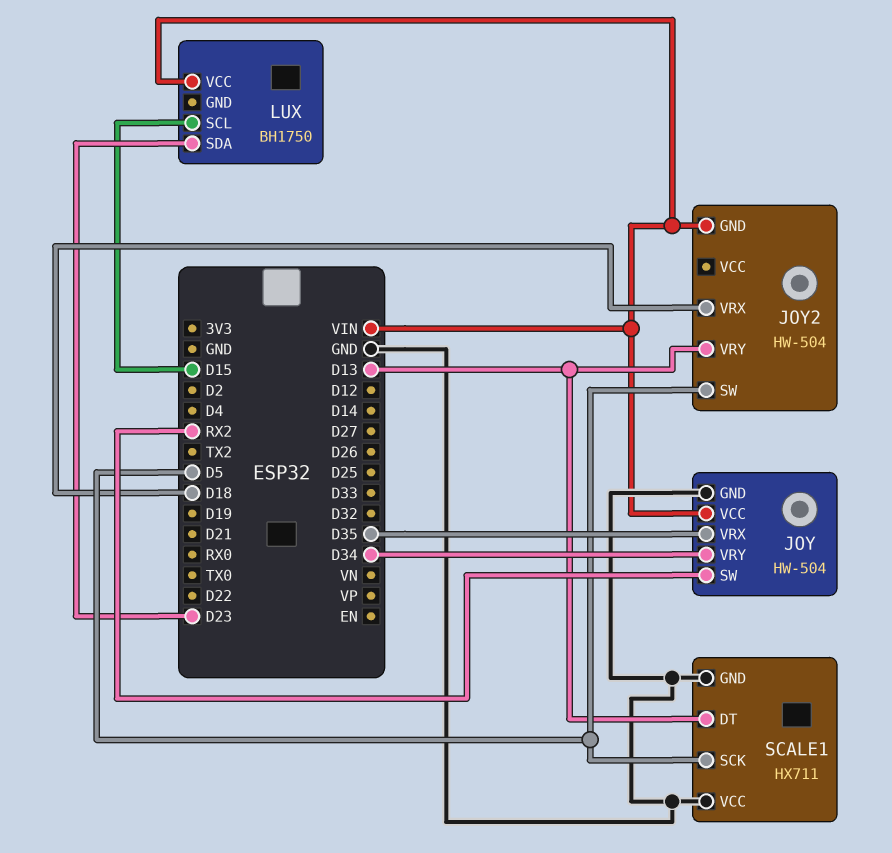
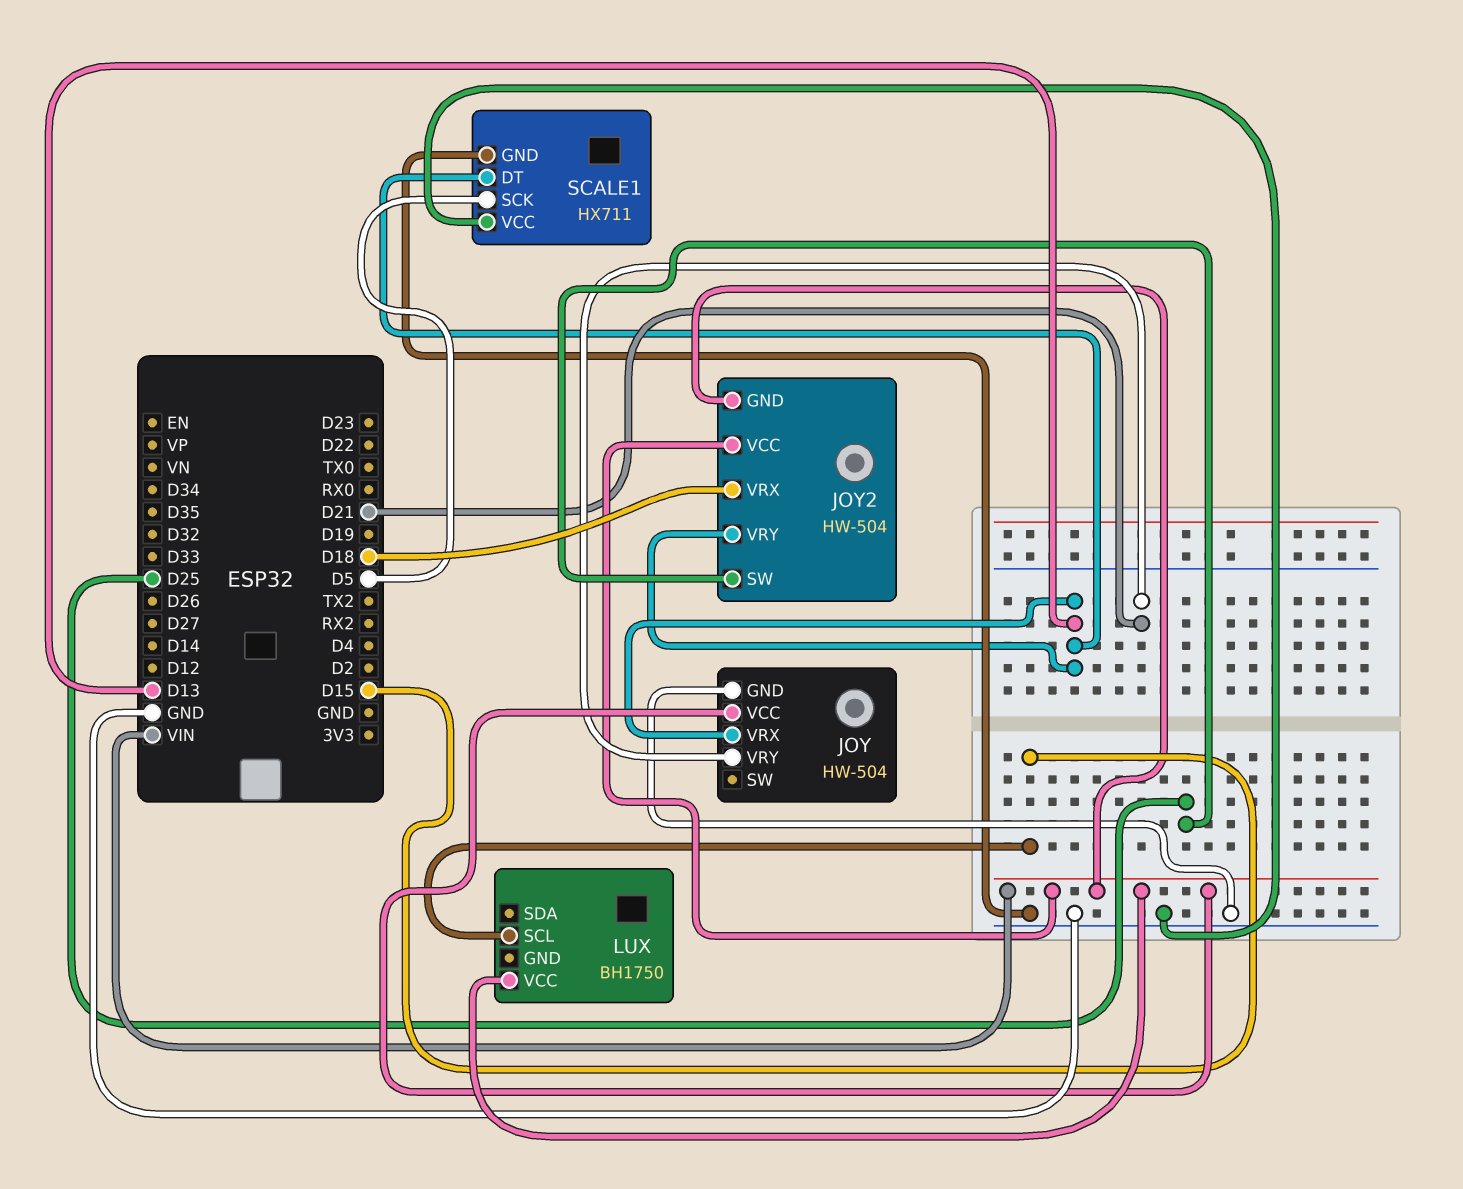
JOY pin SW: RX2 -> none
JOY pin VRX: D35 -> D13
JOY pin VRY: D34 -> D21
JOY2 pin SW: D5 -> D25
JOY2 pin VCC: none -> VIN
LUX pin SDA: D23 -> none

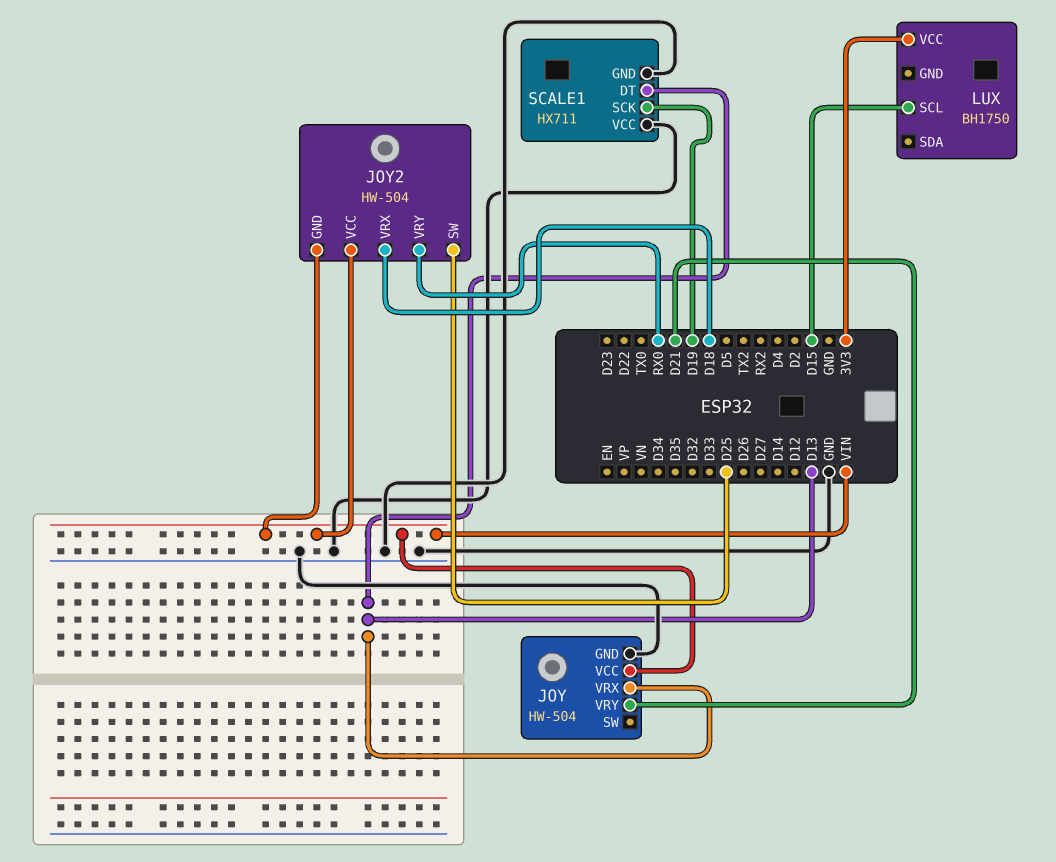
JOY2 pin VRY: D13 -> RX0
LUX pin VCC: VIN -> 3V3
SCALE1 pin SCK: D5 -> D19

